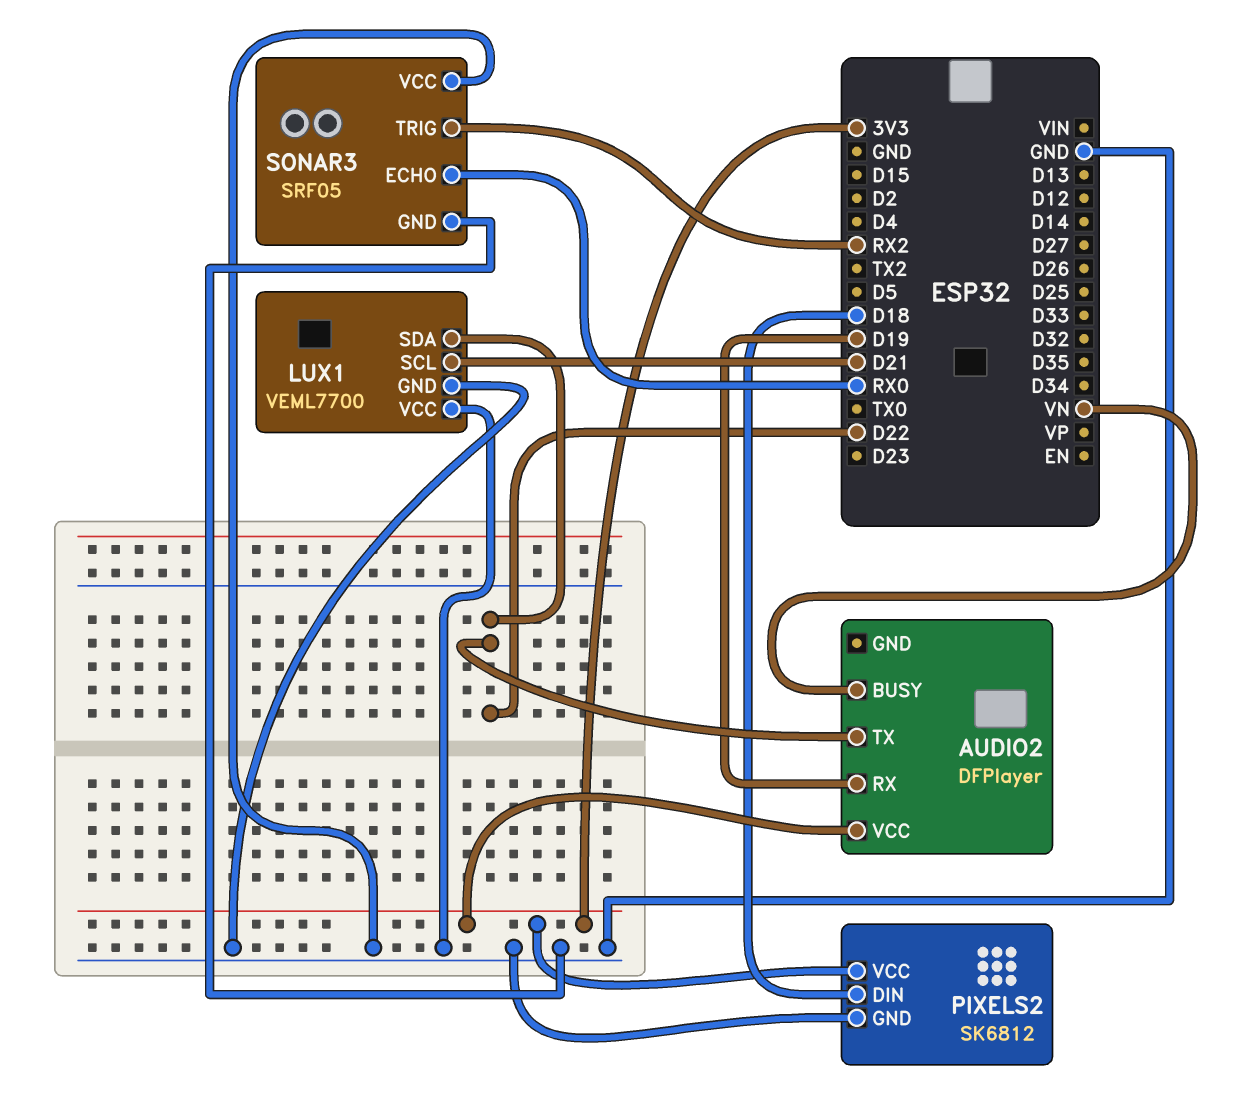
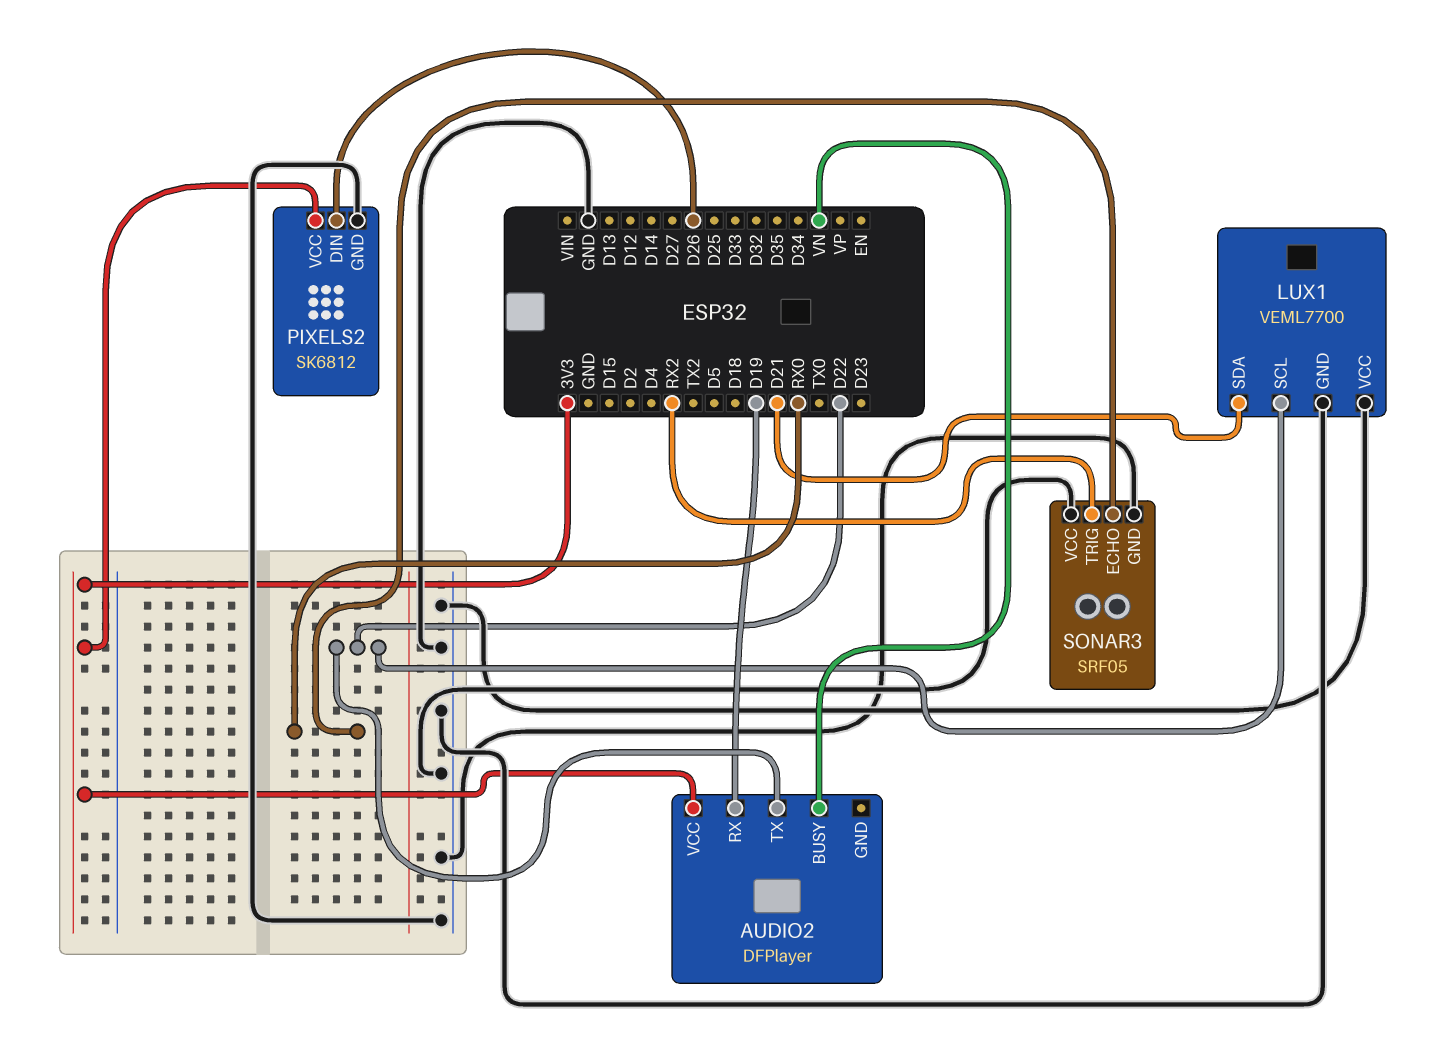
LUX1 pin SCL: D21 -> D22
LUX1 pin SDA: D22 -> D21
PIXELS2 pin DIN: D18 -> D26

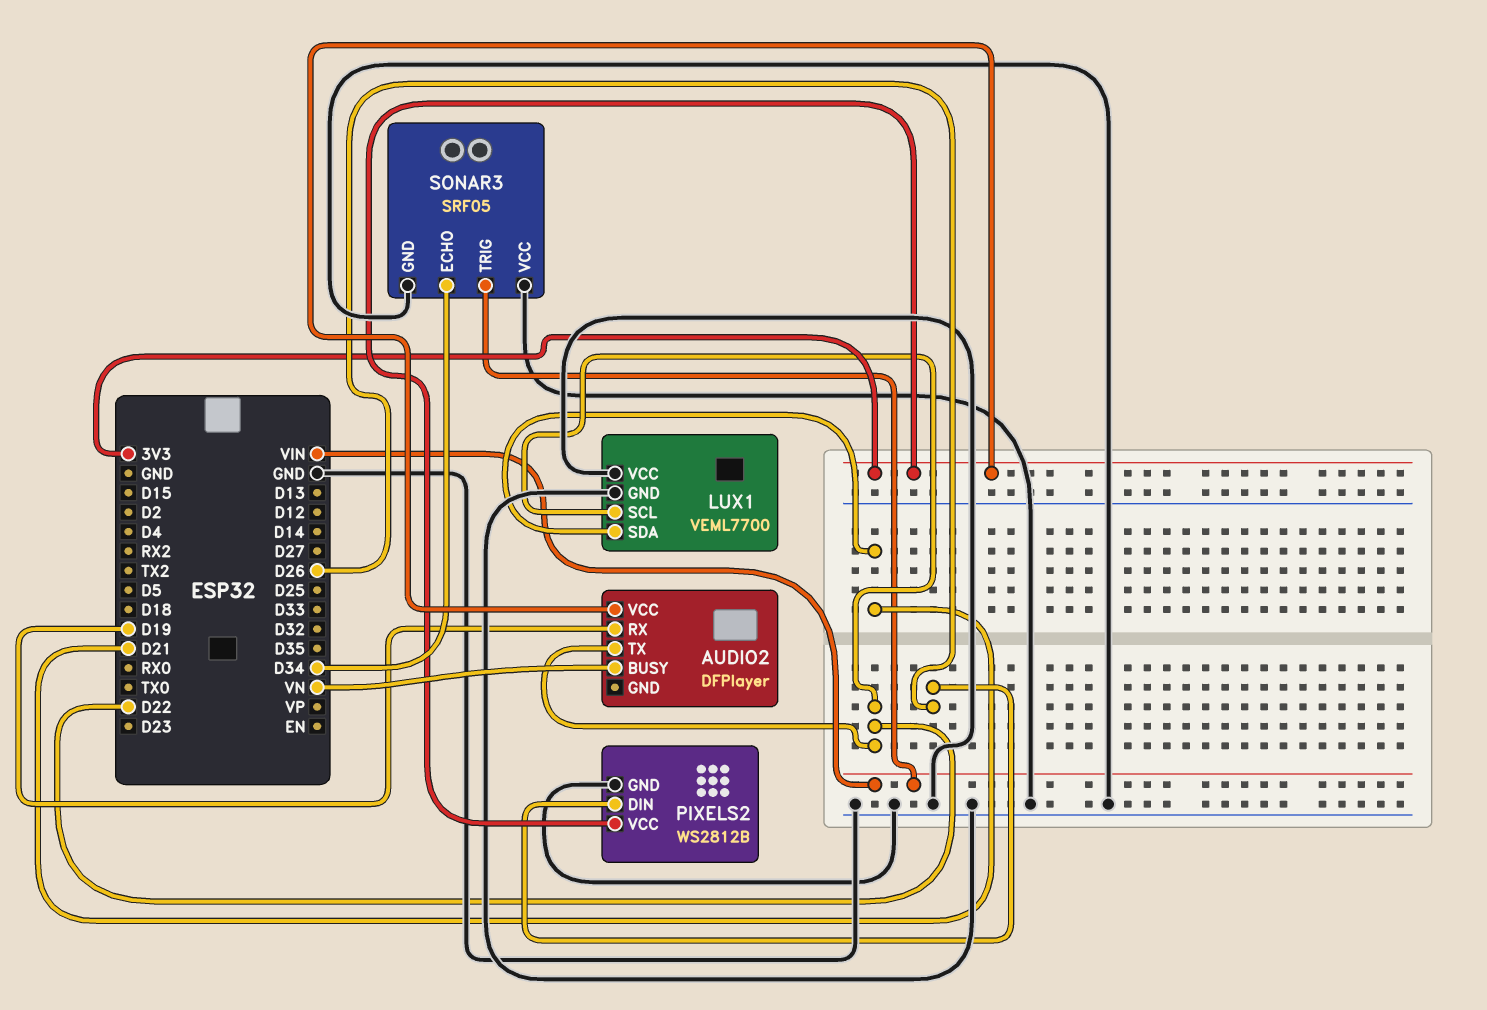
PIXELS2: SK6812 -> WS2812B
SONAR3 pin ECHO: RX0 -> D34
SONAR3 pin TRIG: RX2 -> VIN

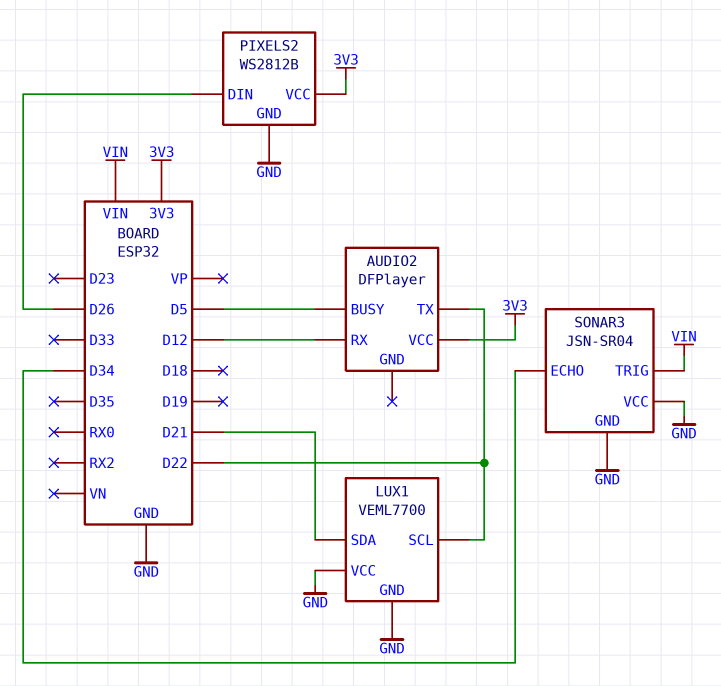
AUDIO2 pin BUSY: VN -> D5
AUDIO2 pin RX: D19 -> D12
SONAR3: SRF05 -> JSN-SR04

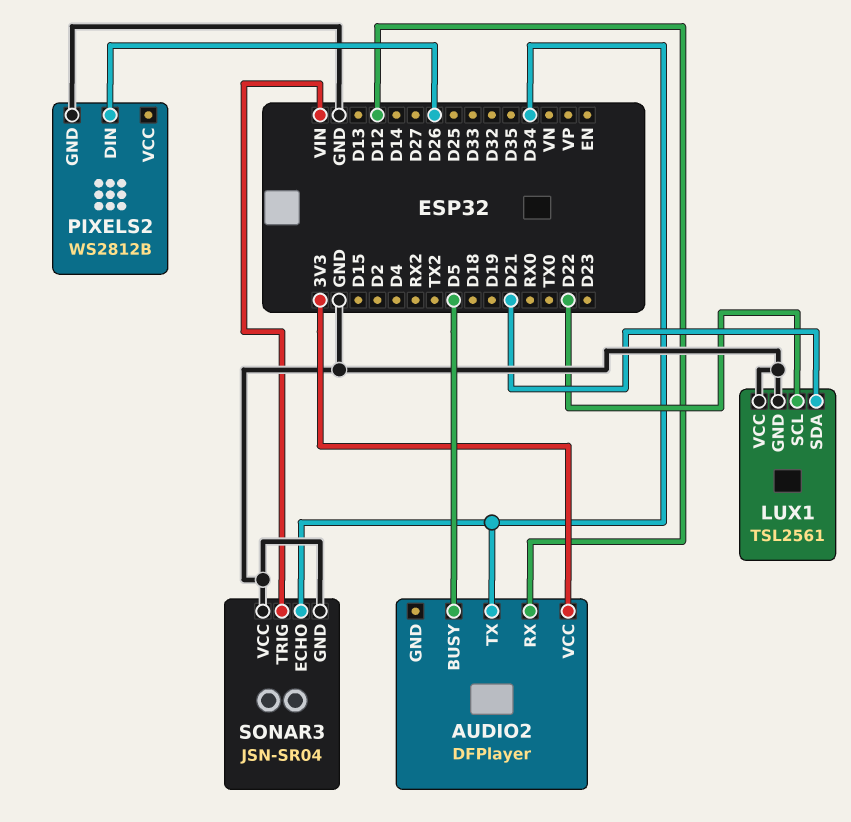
AUDIO2 pin TX: D22 -> D34
LUX1: VEML7700 -> TSL2561
PIXELS2 pin VCC: 3V3 -> none

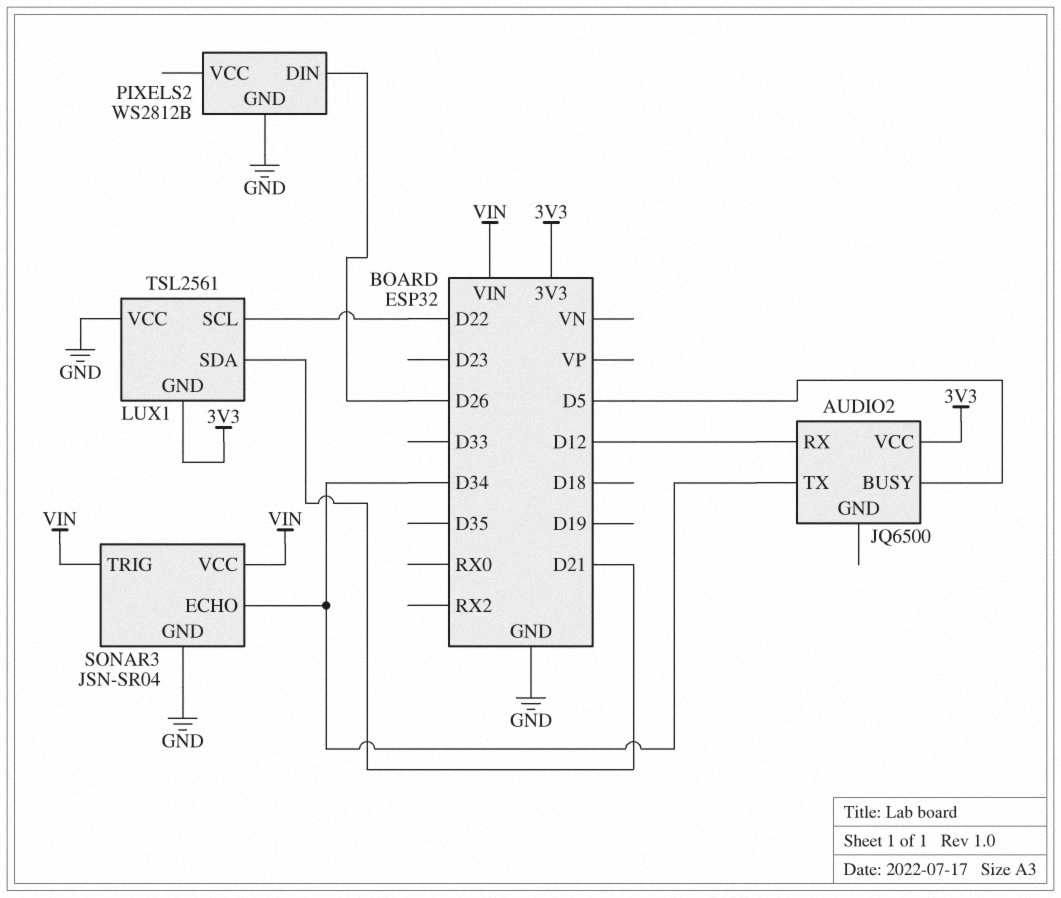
AUDIO2: DFPlayer -> JQ6500
LUX1 pin GND: GND -> 3V3
SONAR3 pin VCC: GND -> VIN

